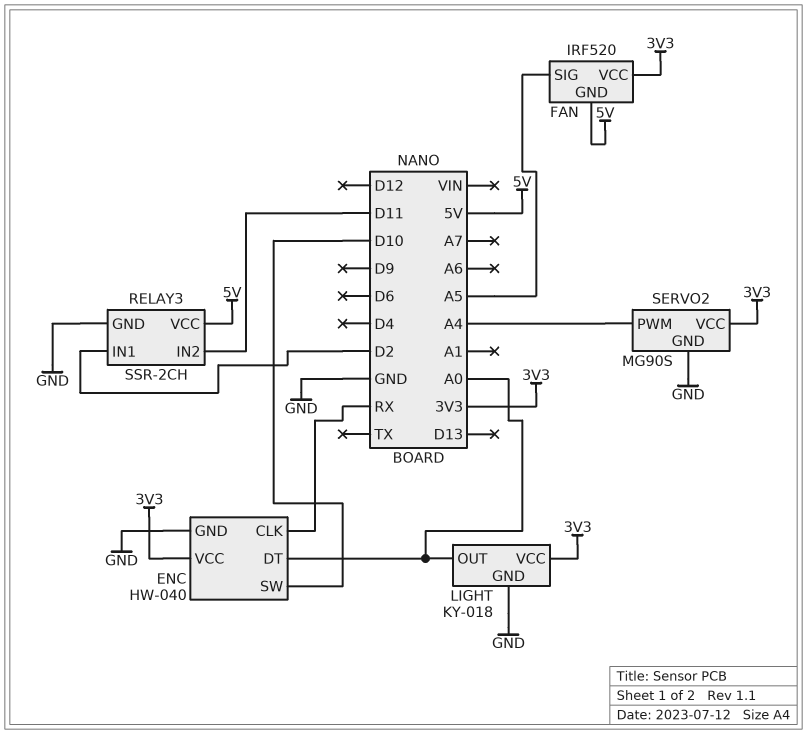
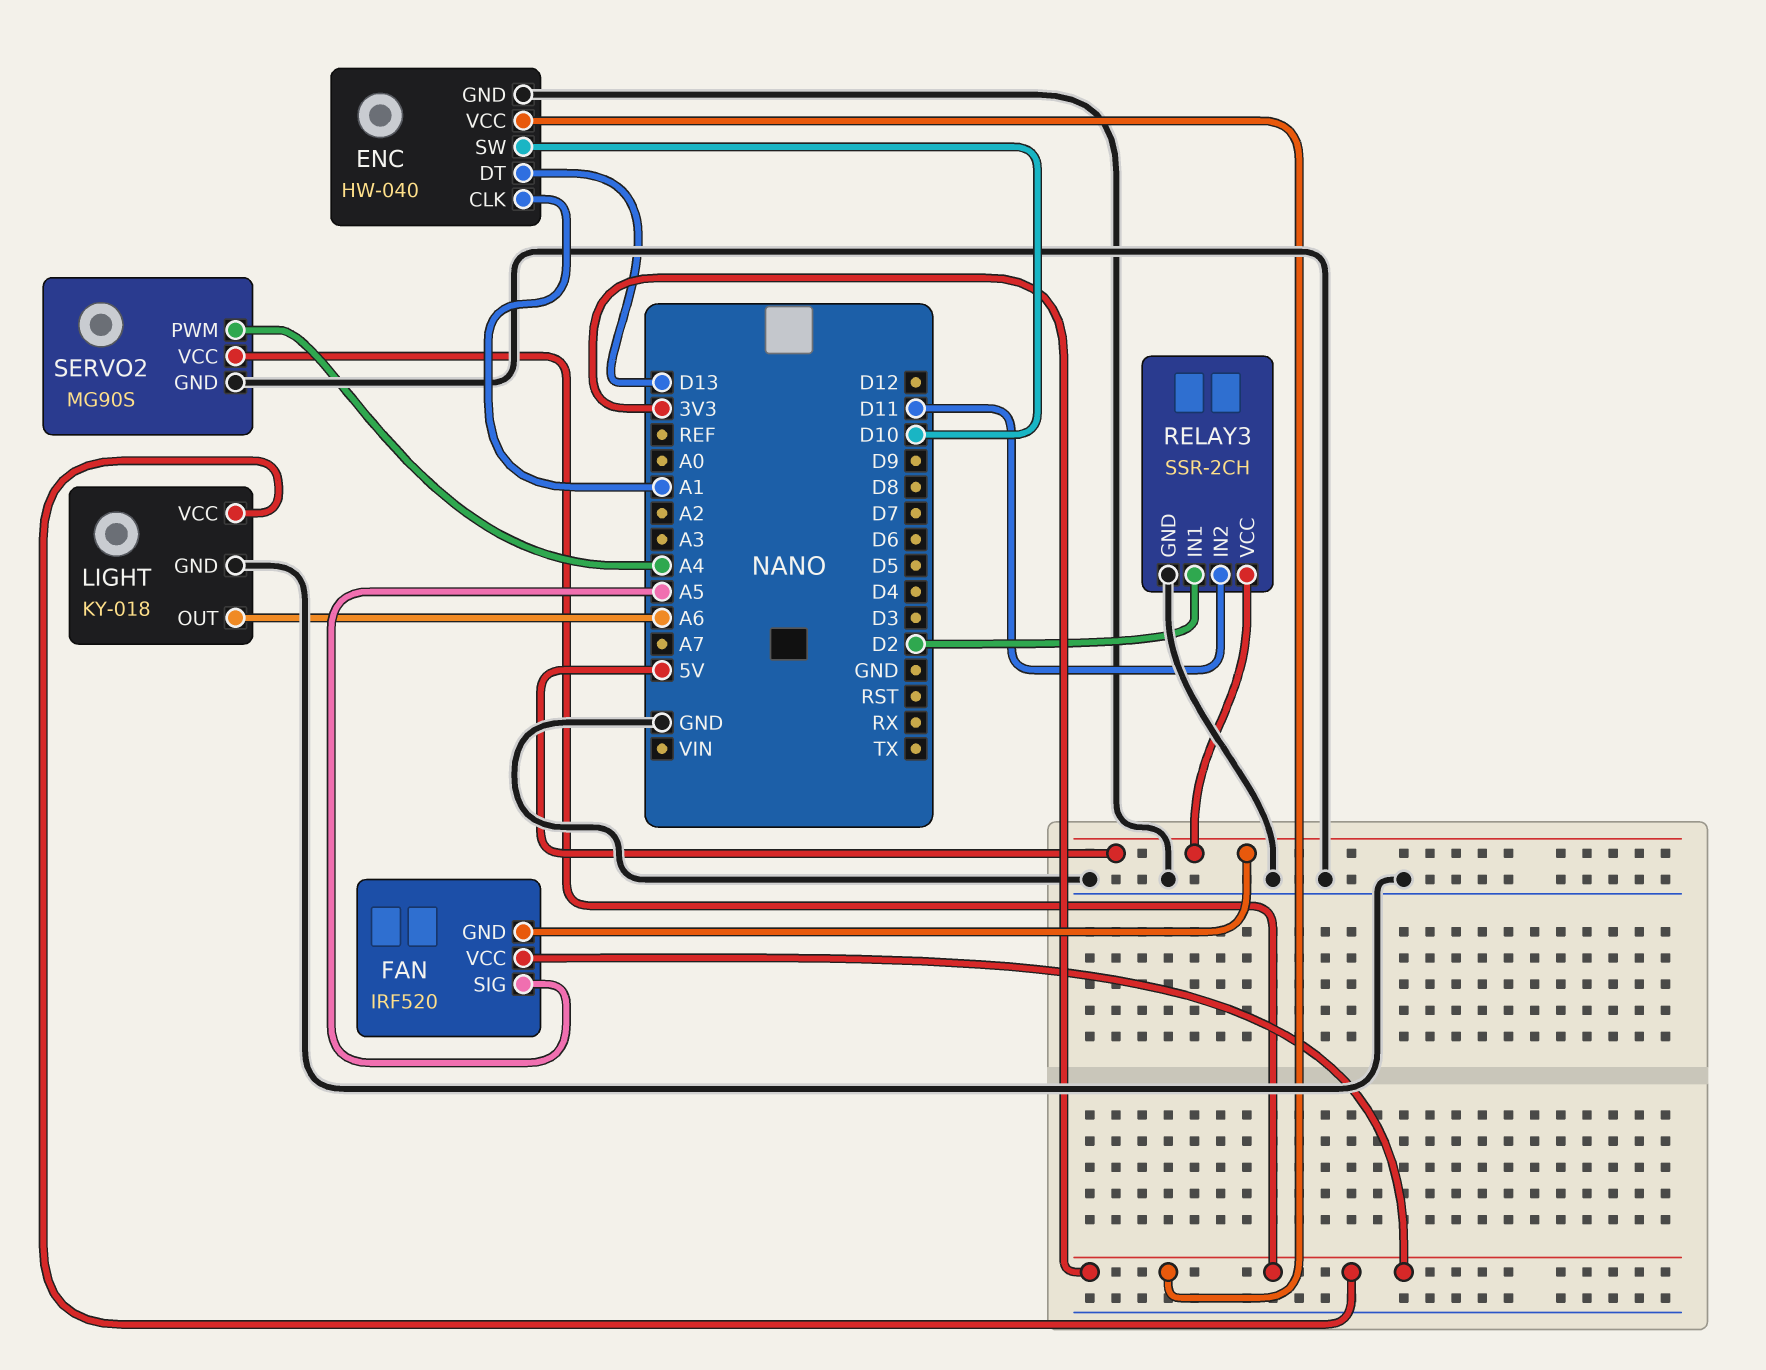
ENC pin CLK: RX -> A1
ENC pin DT: A0 -> D13
LIGHT pin OUT: A0 -> A6

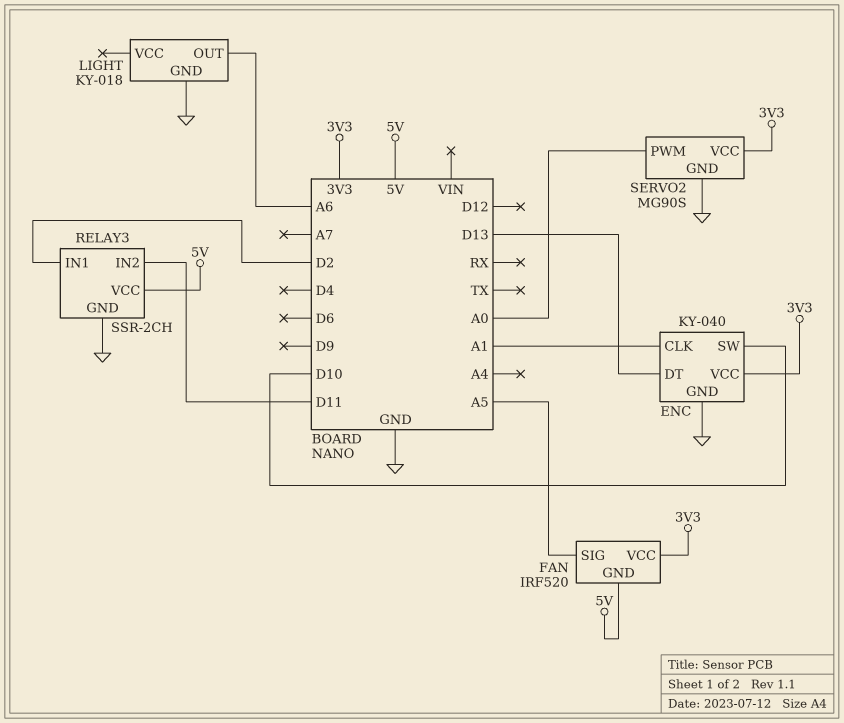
ENC: HW-040 -> KY-040
LIGHT pin VCC: 3V3 -> none
SERVO2 pin PWM: A4 -> A0

